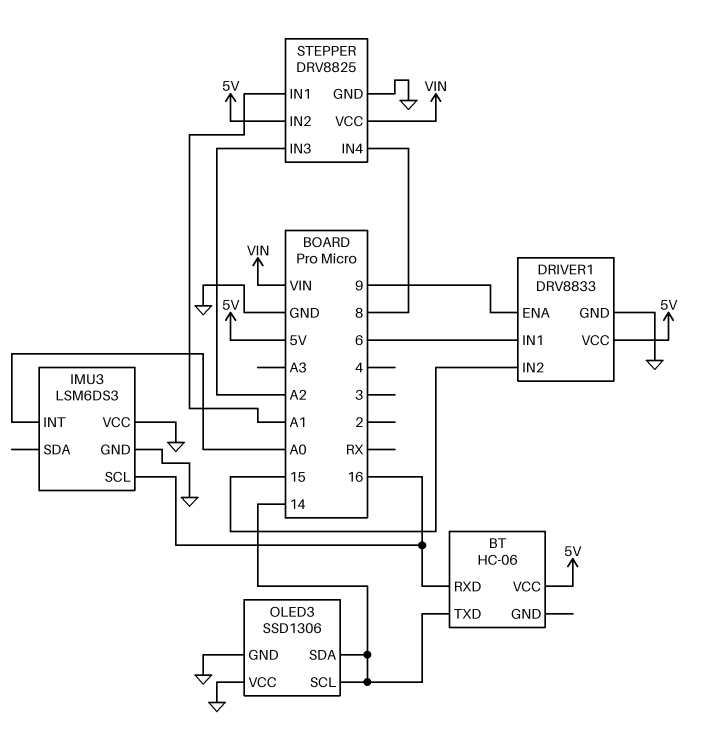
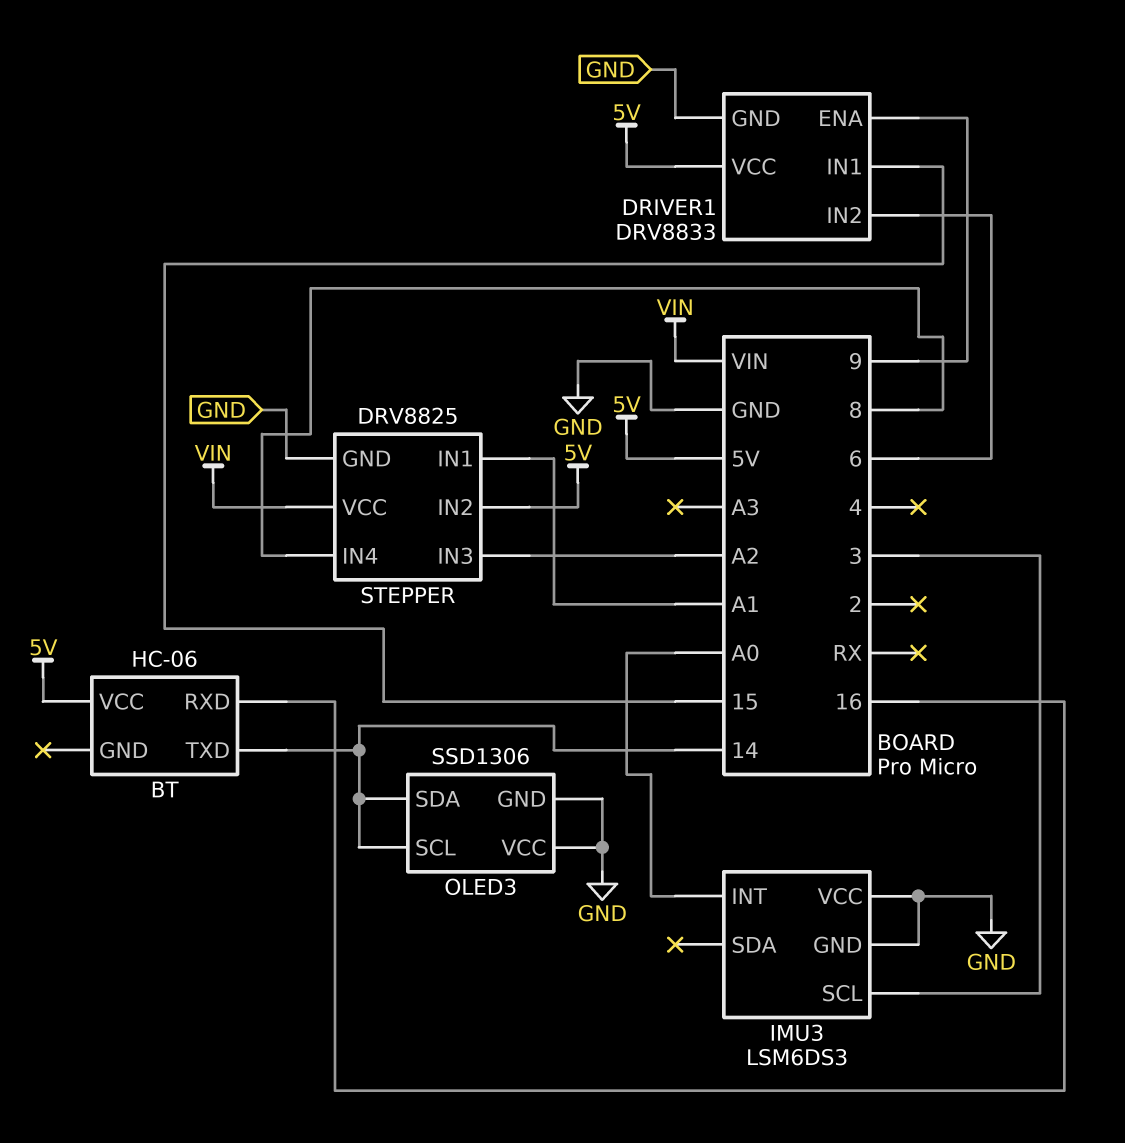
DRIVER1 pin IN1: 6 -> 15
DRIVER1 pin IN2: 15 -> 6
IMU3 pin SCL: 16 -> 3

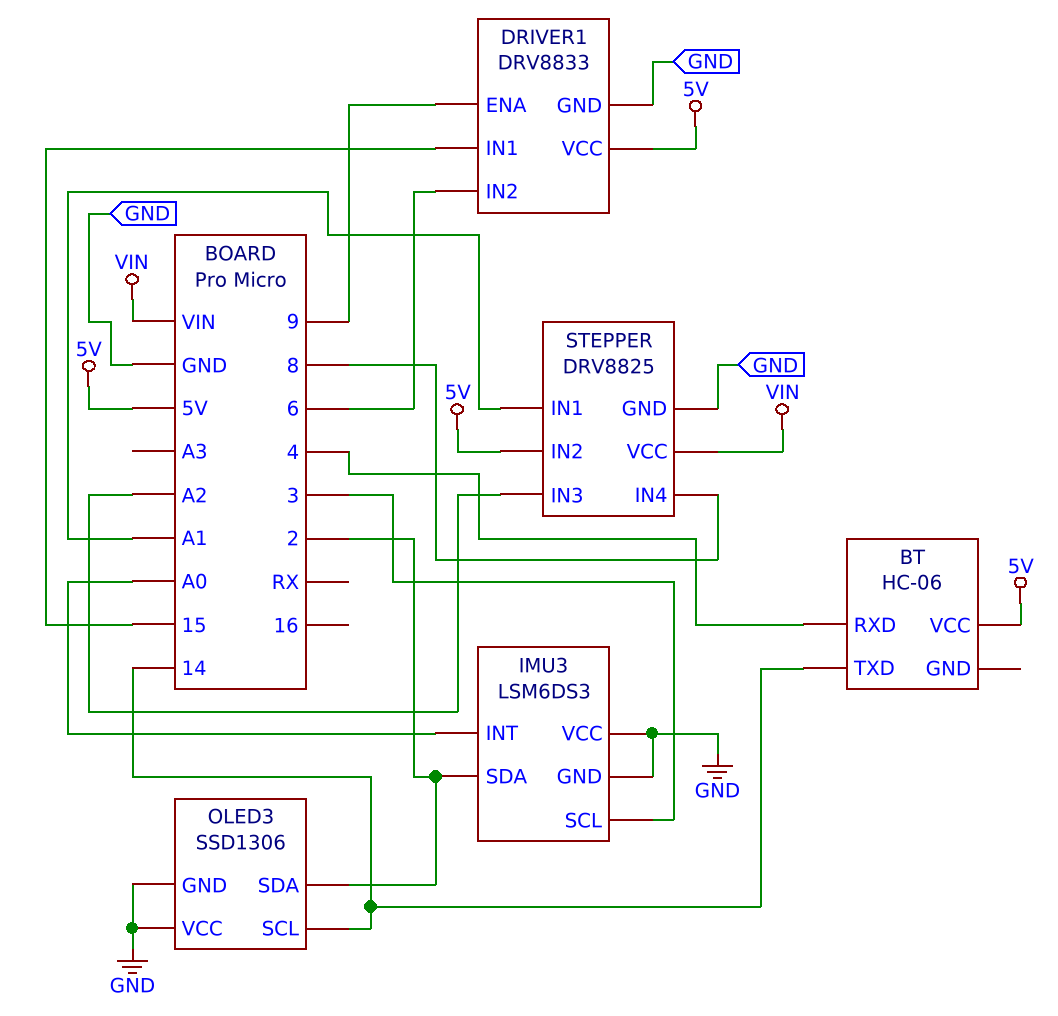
BT pin RXD: 16 -> 4
IMU3 pin SDA: none -> 2
OLED3 pin SDA: 14 -> 2

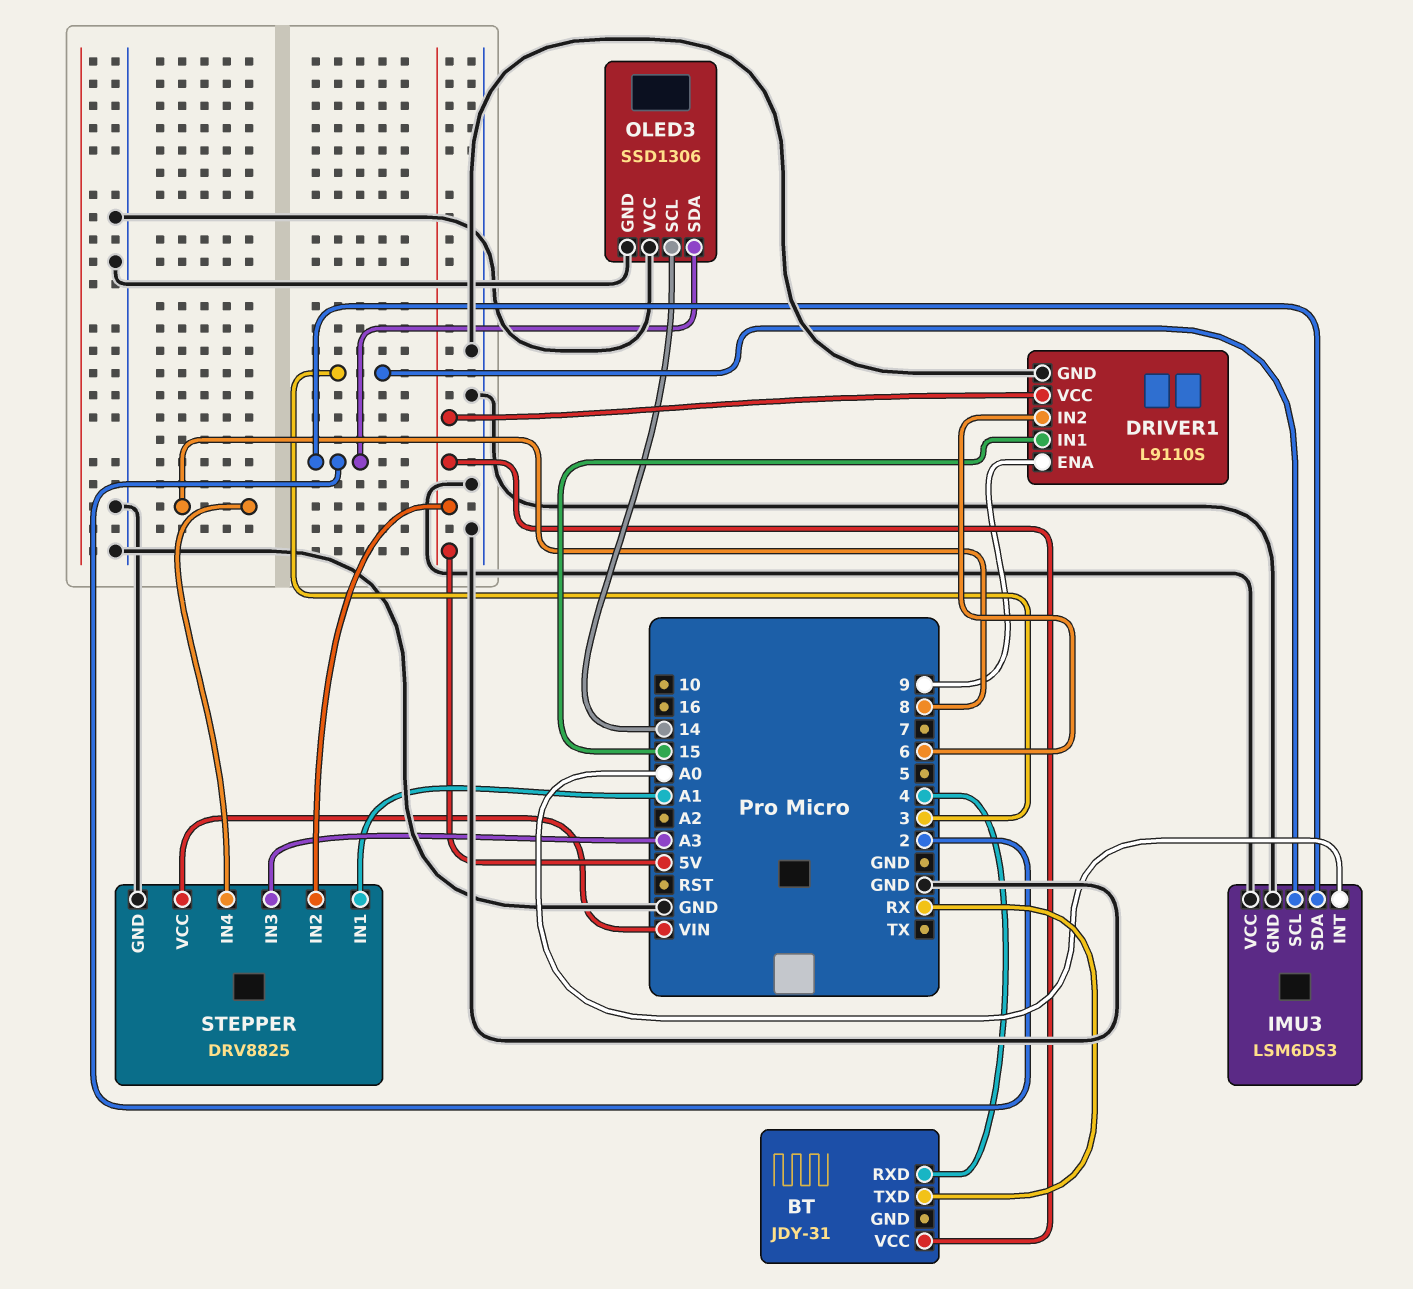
BT: HC-06 -> JDY-31
BT pin TXD: 14 -> RX
DRIVER1: DRV8833 -> L9110S
STEPPER pin IN3: A2 -> A3

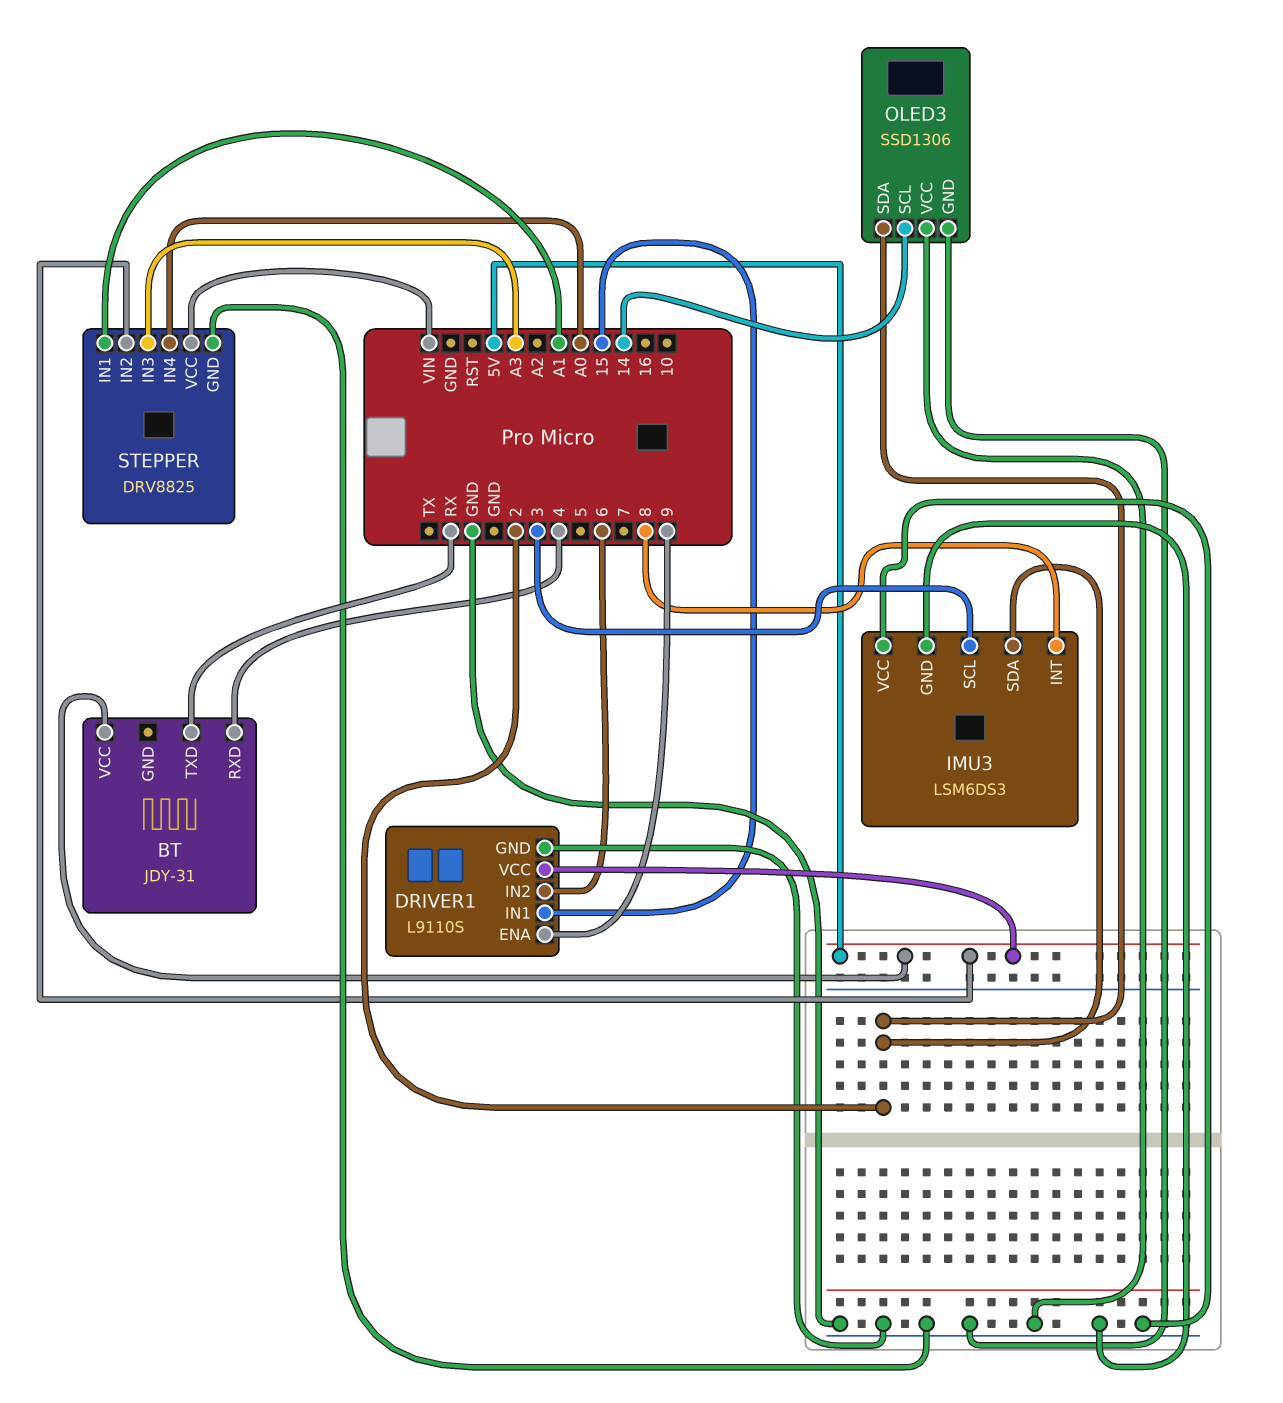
IMU3 pin INT: A0 -> 8
STEPPER pin IN4: 8 -> A0

